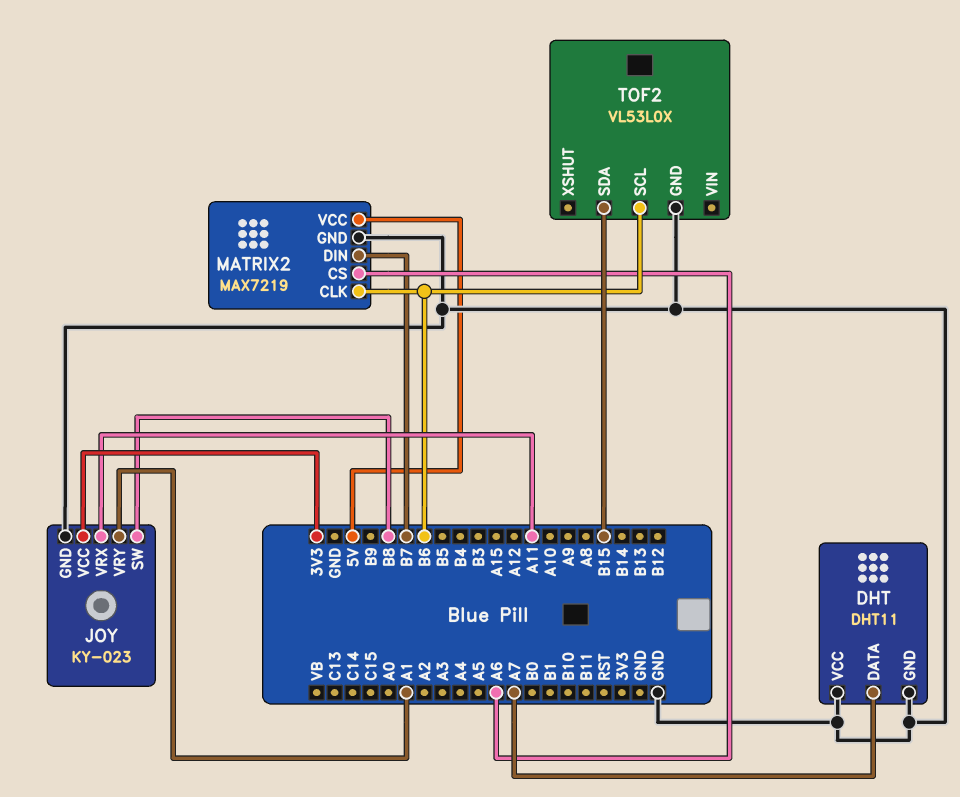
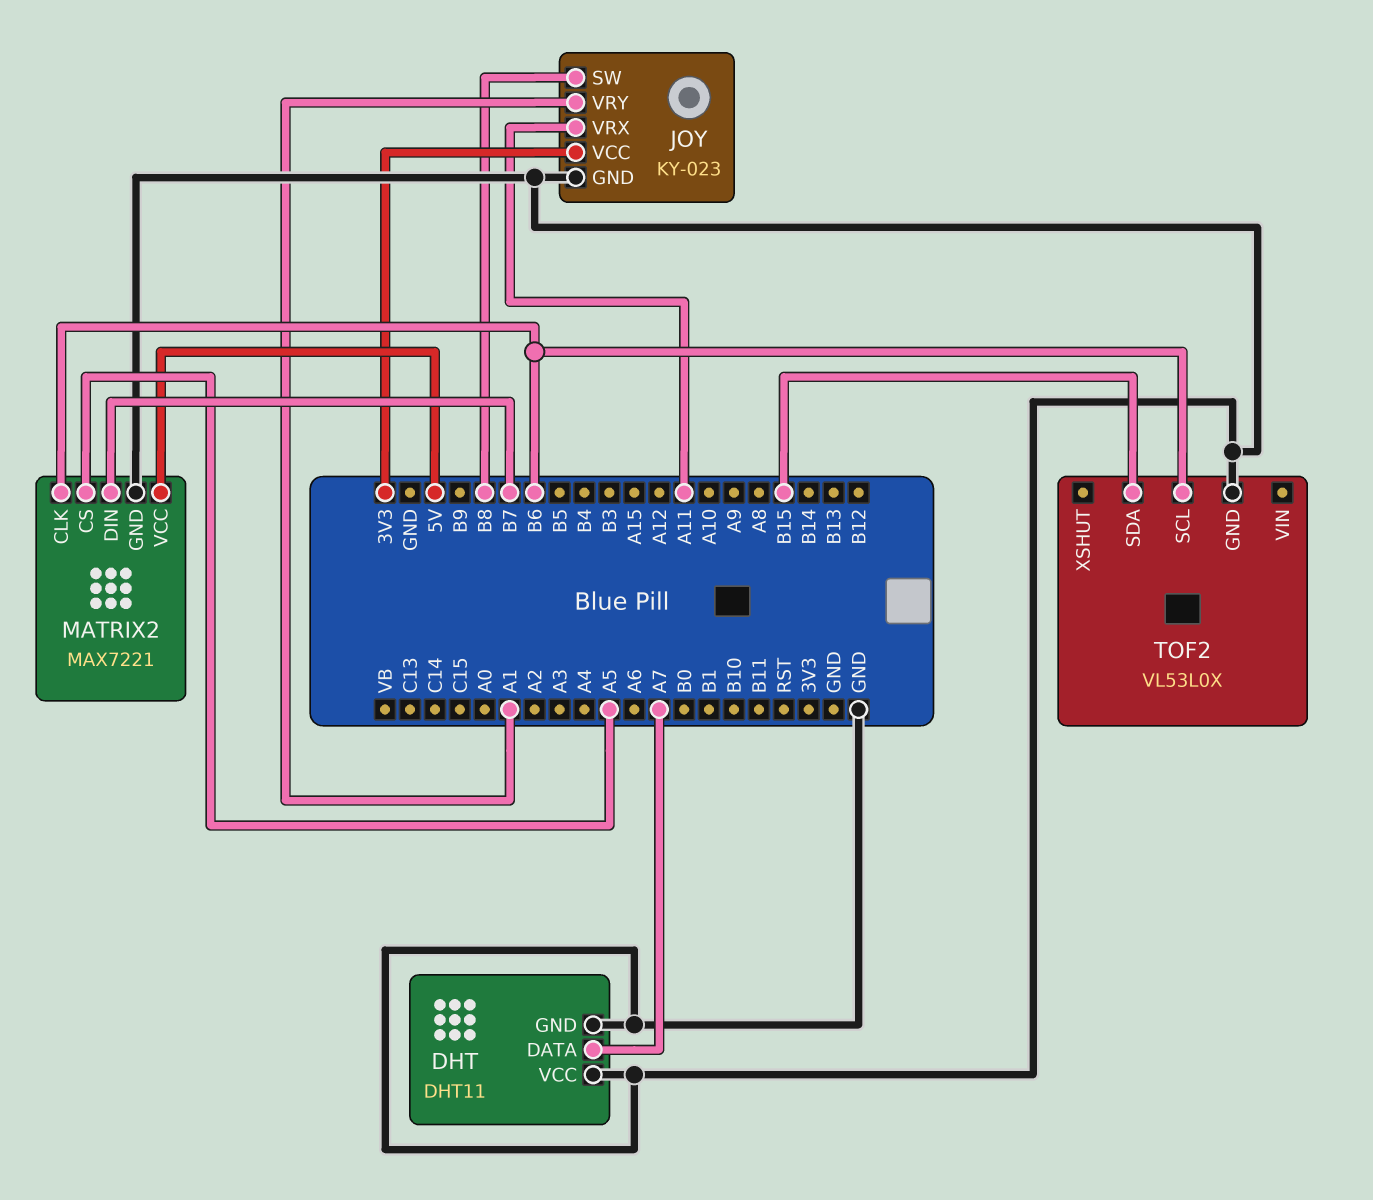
MATRIX2: MAX7219 -> MAX7221
MATRIX2 pin CS: A6 -> A5

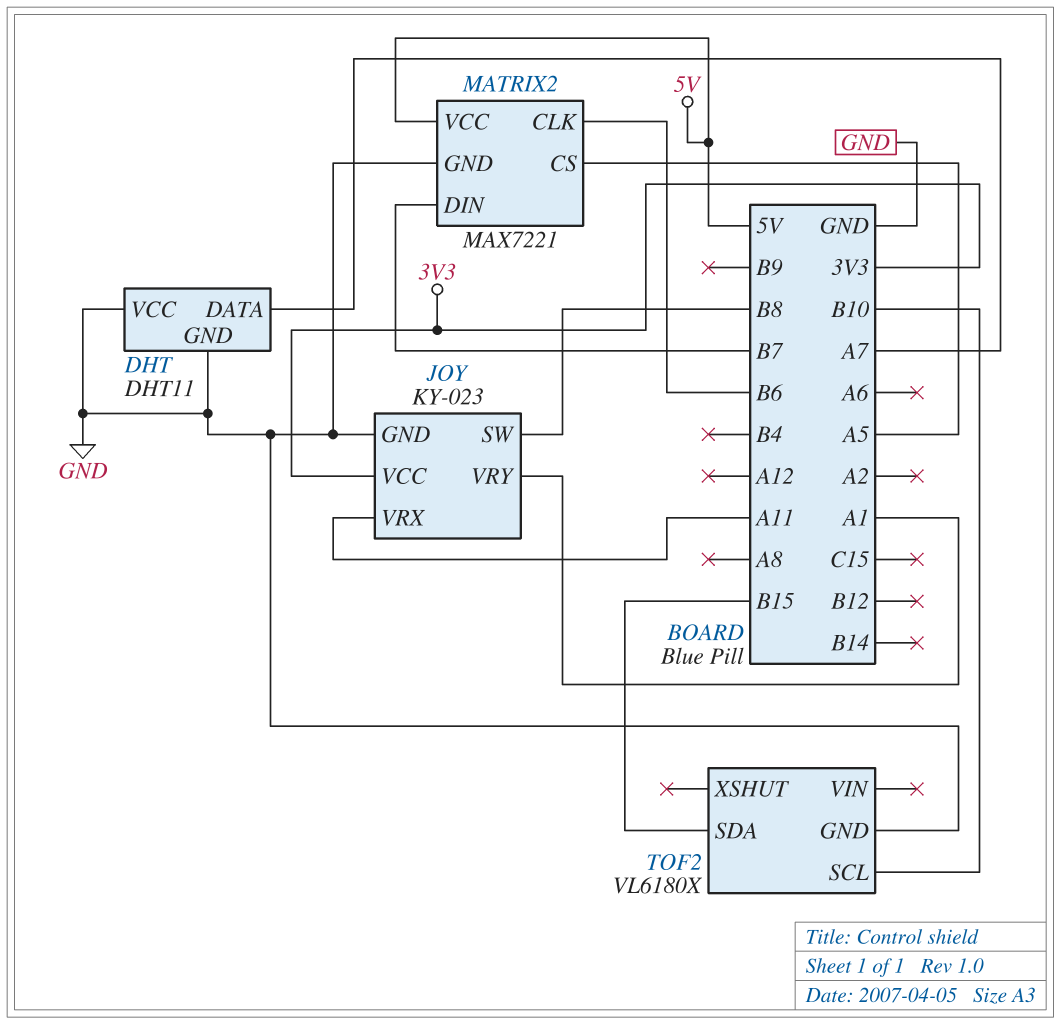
TOF2: VL53L0X -> VL6180X
TOF2 pin SCL: B6 -> B10

